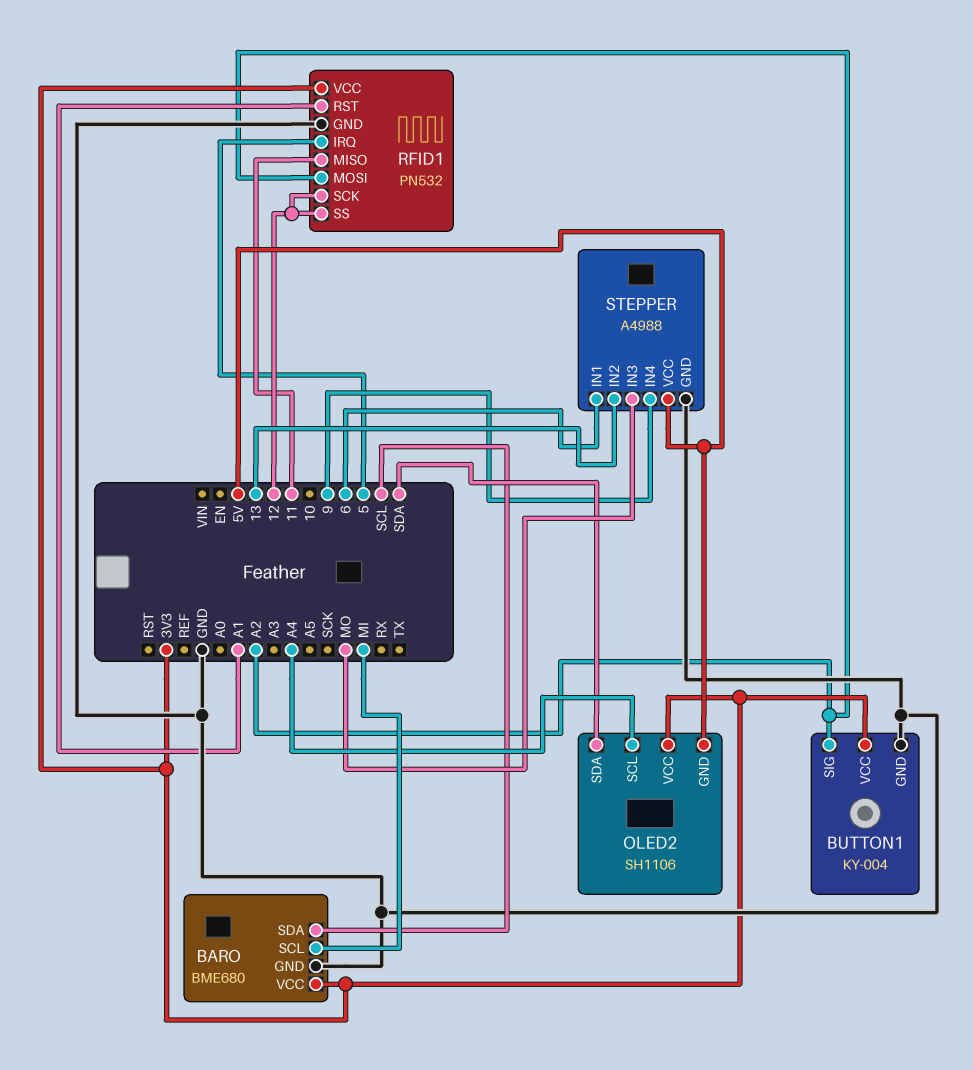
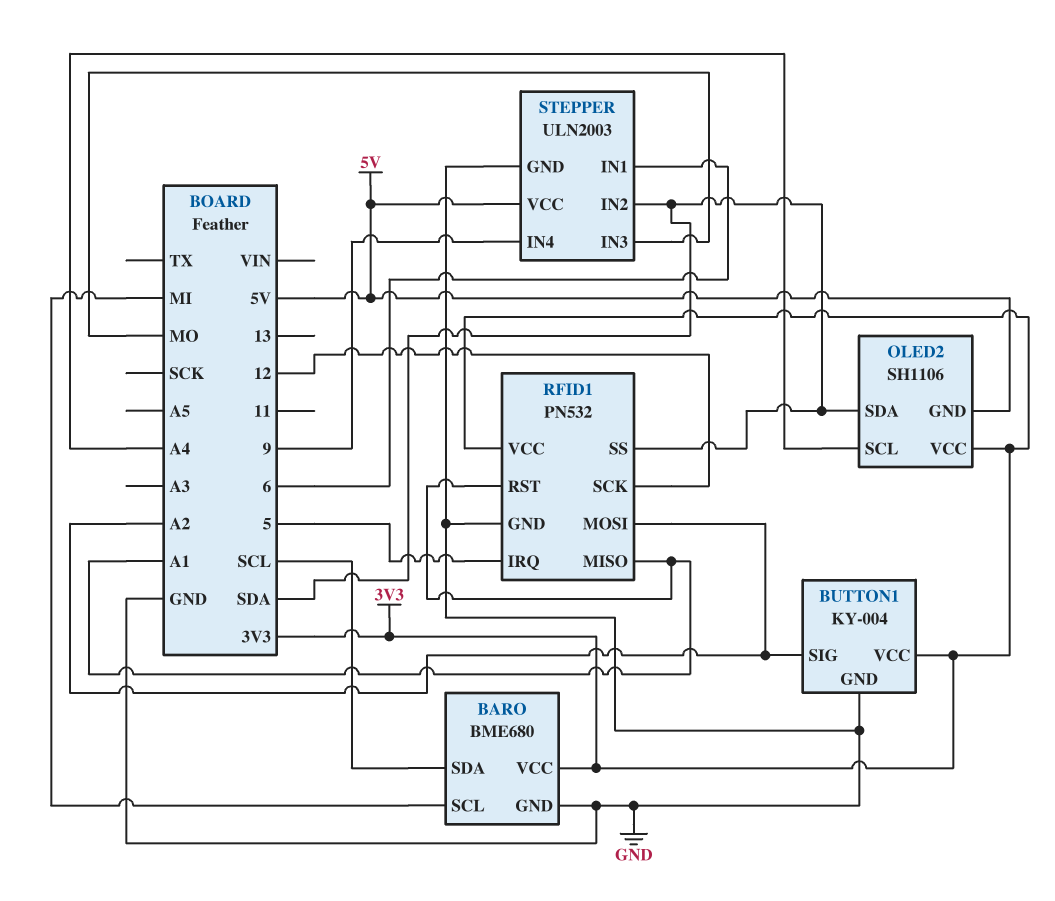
RFID1 pin MISO: 11 -> A1
RFID1 pin SS: 12 -> SDA
STEPPER: A4988 -> ULN2003
STEPPER pin IN2: 13 -> SDA

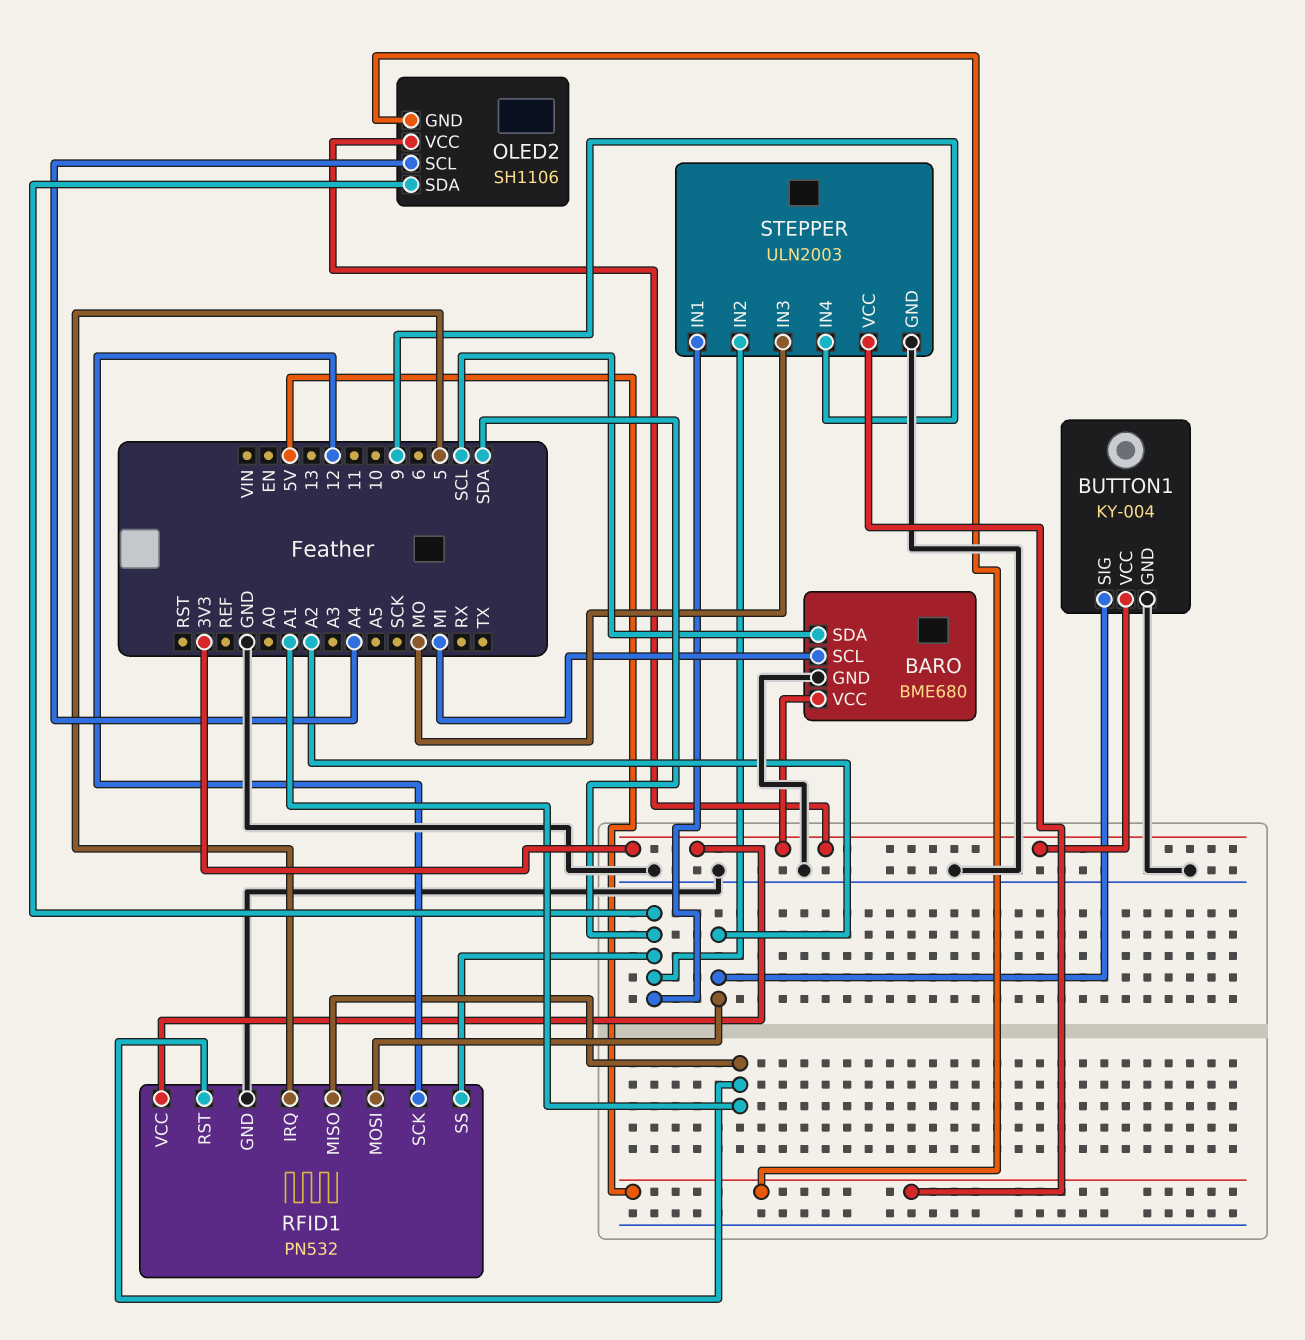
STEPPER pin IN1: 6 -> SDA

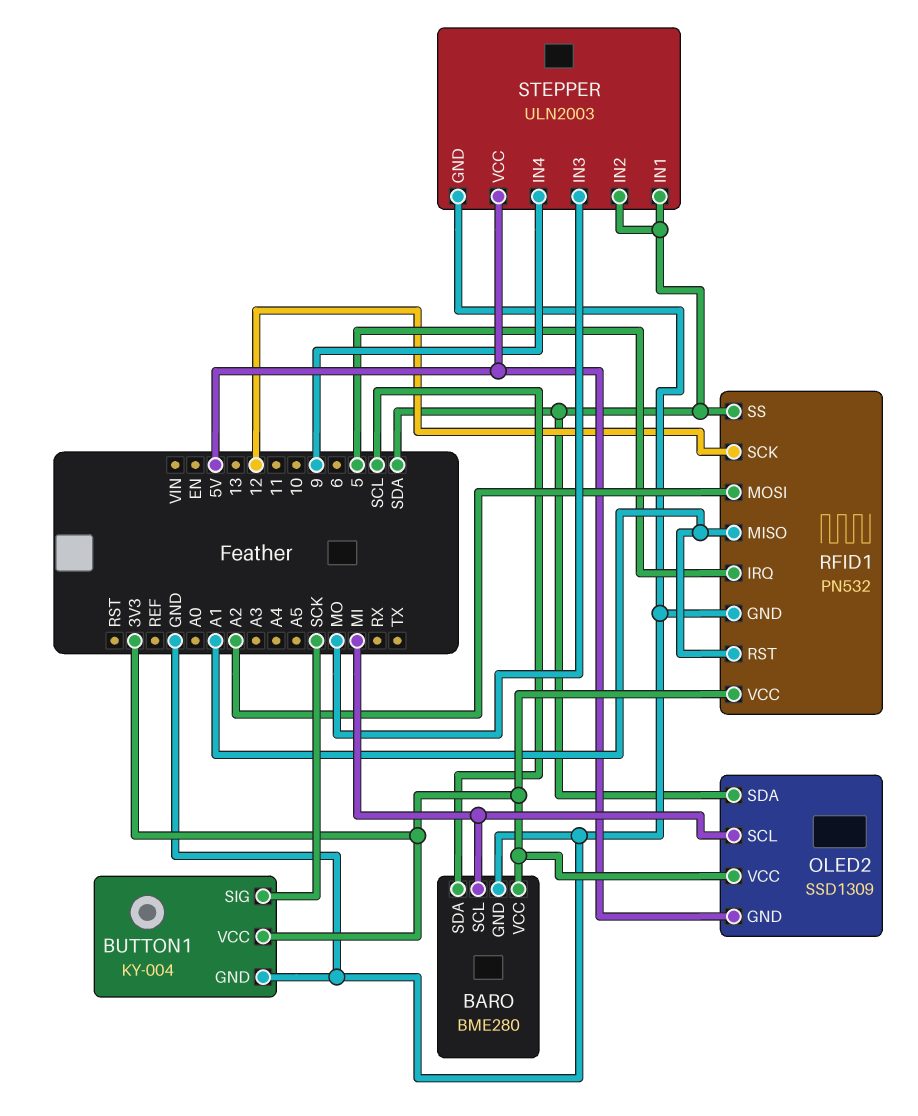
BARO: BME680 -> BME280
BUTTON1 pin SIG: A2 -> SCK
OLED2: SH1106 -> SSD1309
OLED2 pin SCL: A4 -> MI

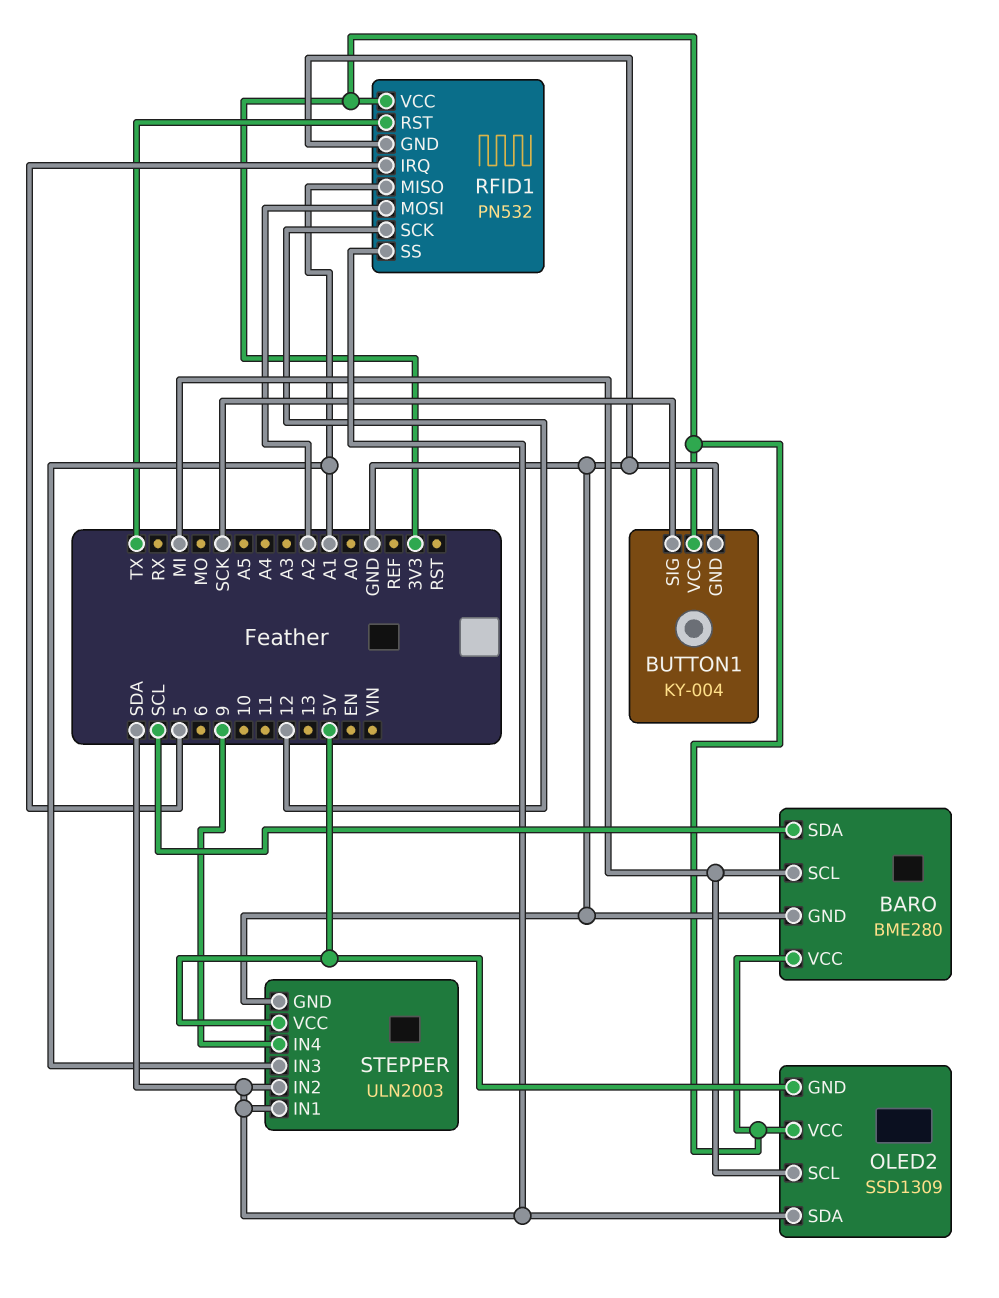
RFID1 pin RST: A1 -> TX
STEPPER pin IN3: MO -> A1

